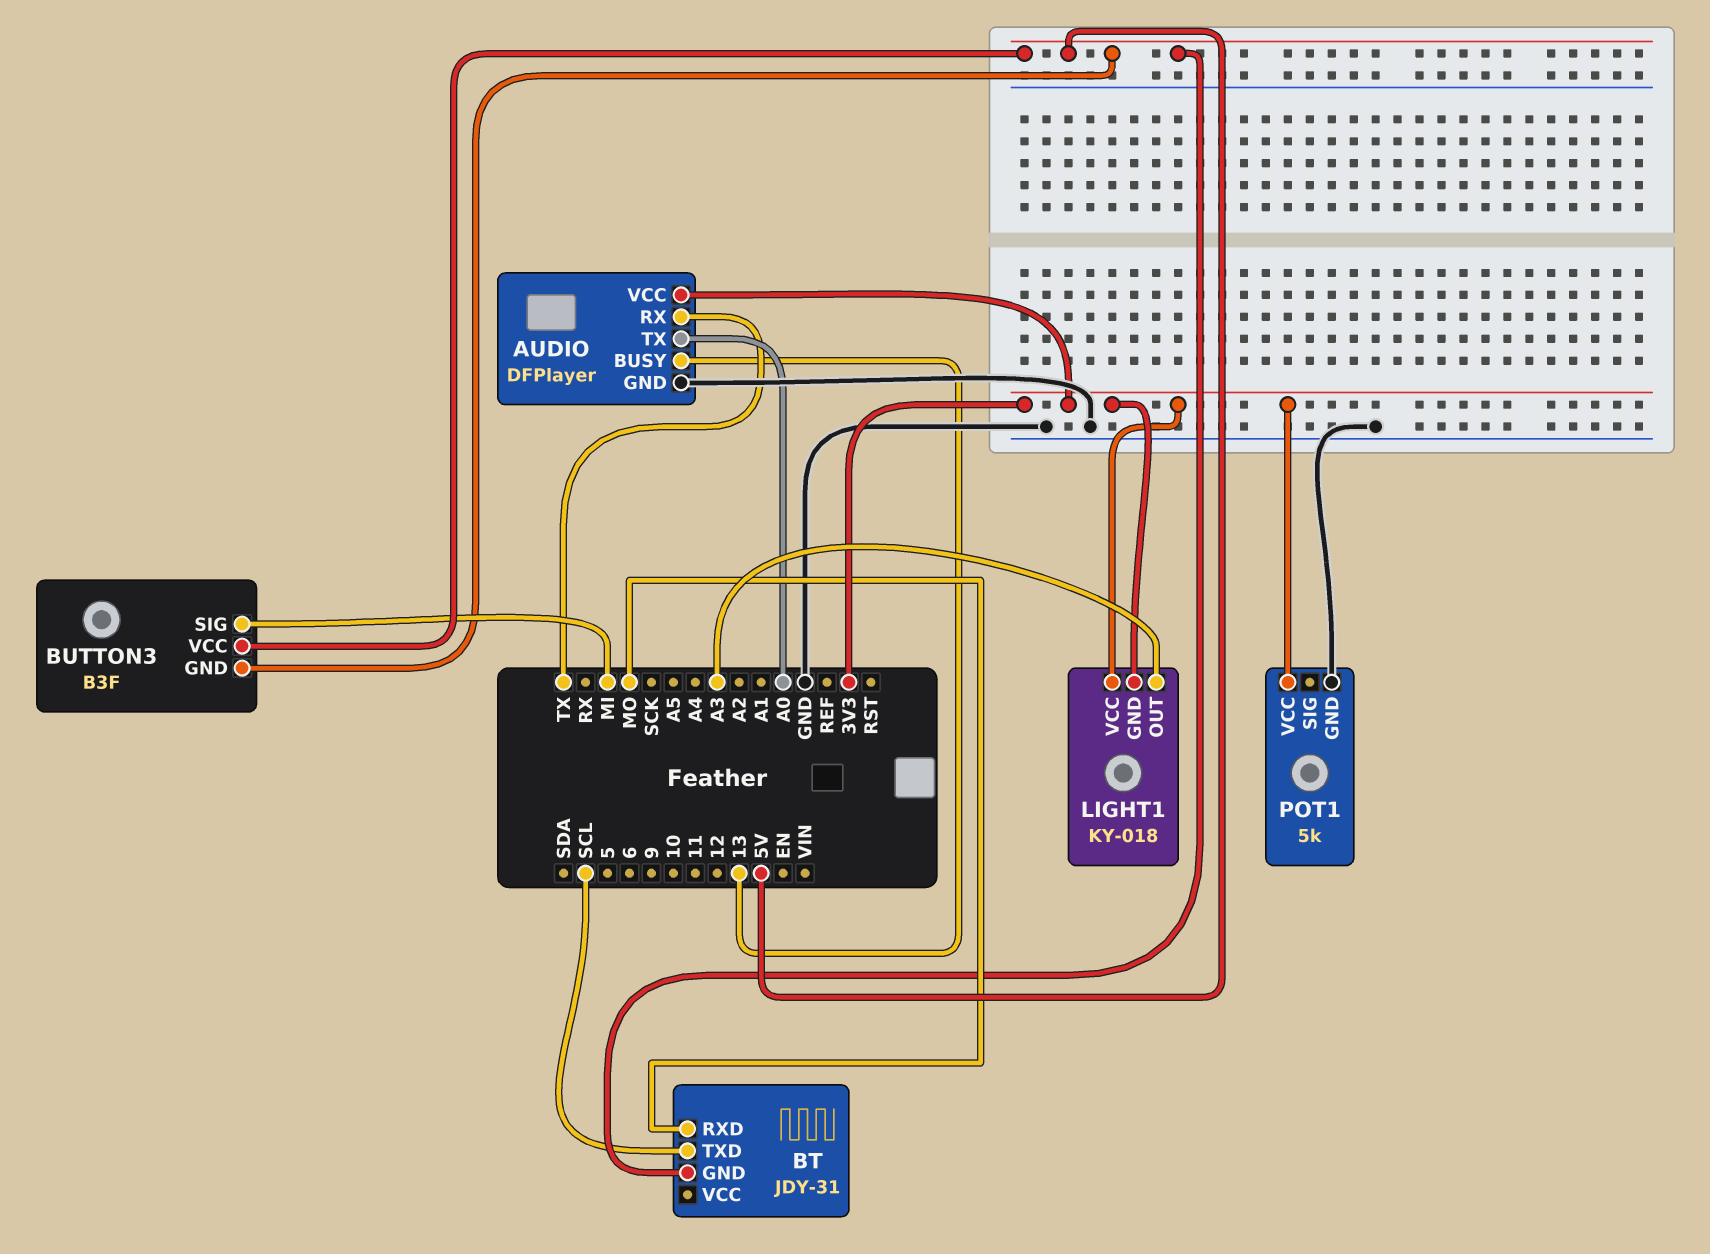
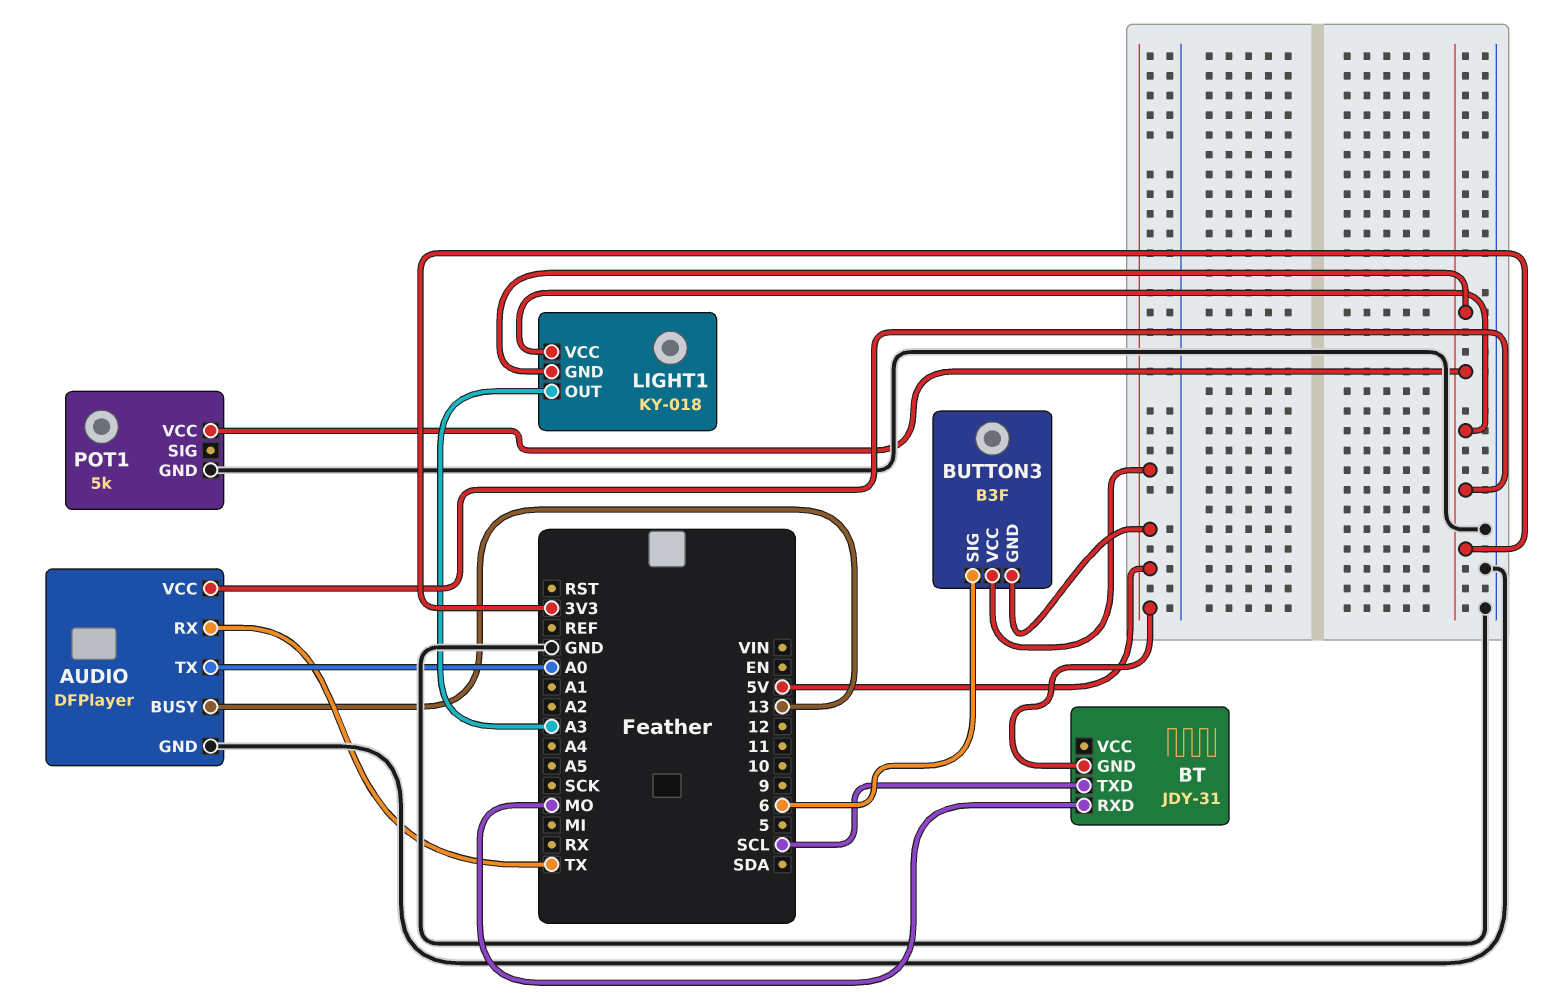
BUTTON3 pin SIG: MI -> 6

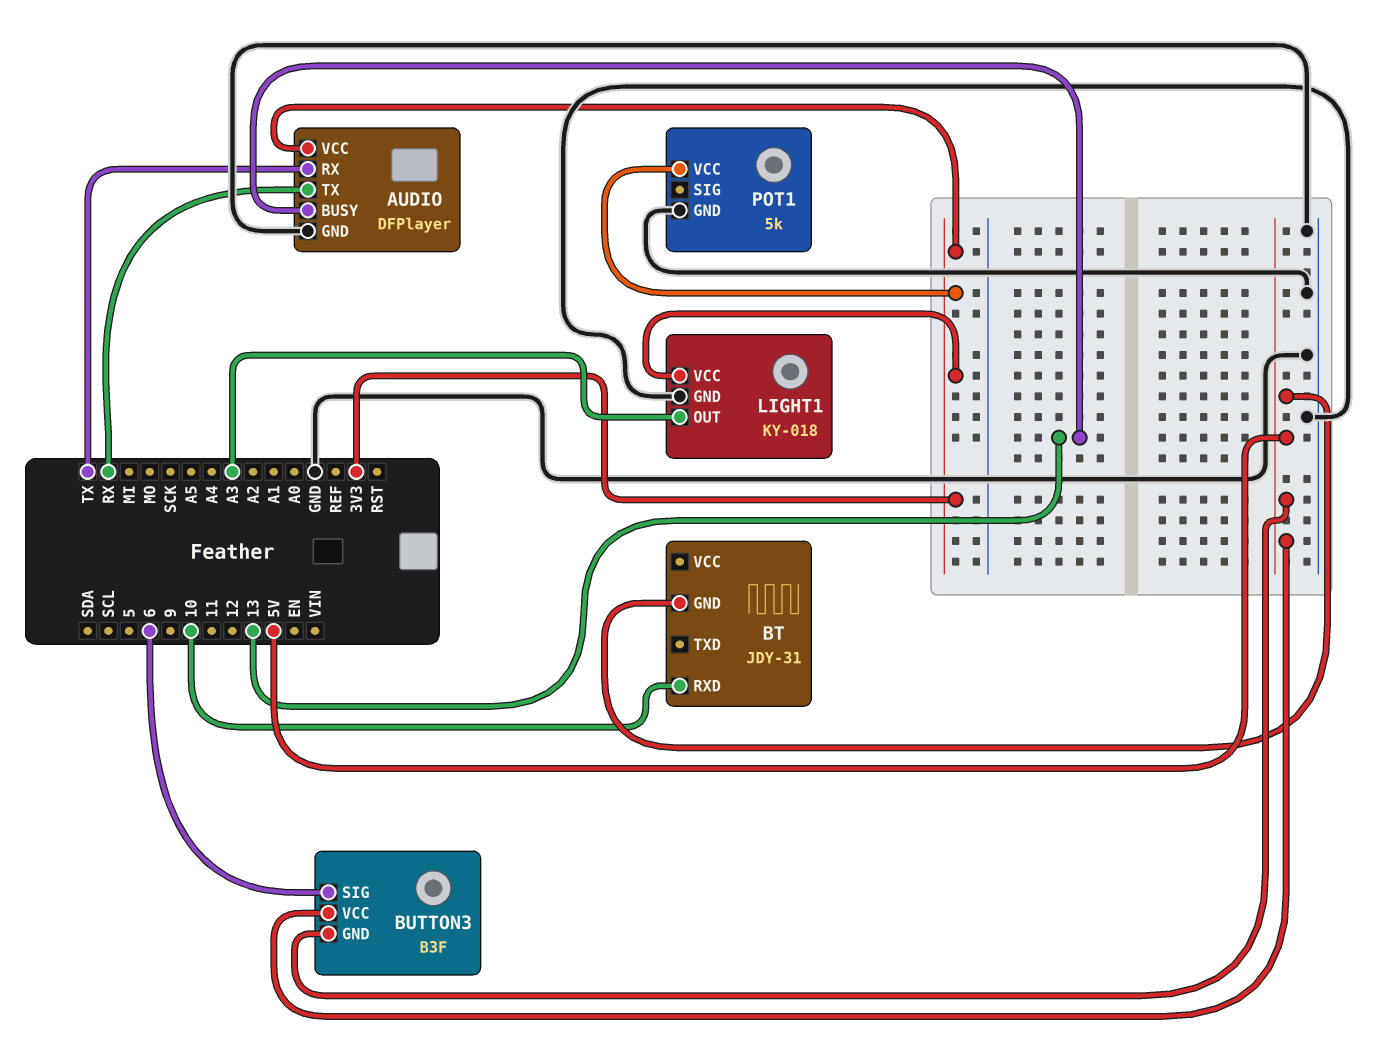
AUDIO pin TX: A0 -> RX
BT pin RXD: MO -> 10
BT pin TXD: SCL -> none
LIGHT1 pin GND: 3V3 -> GND

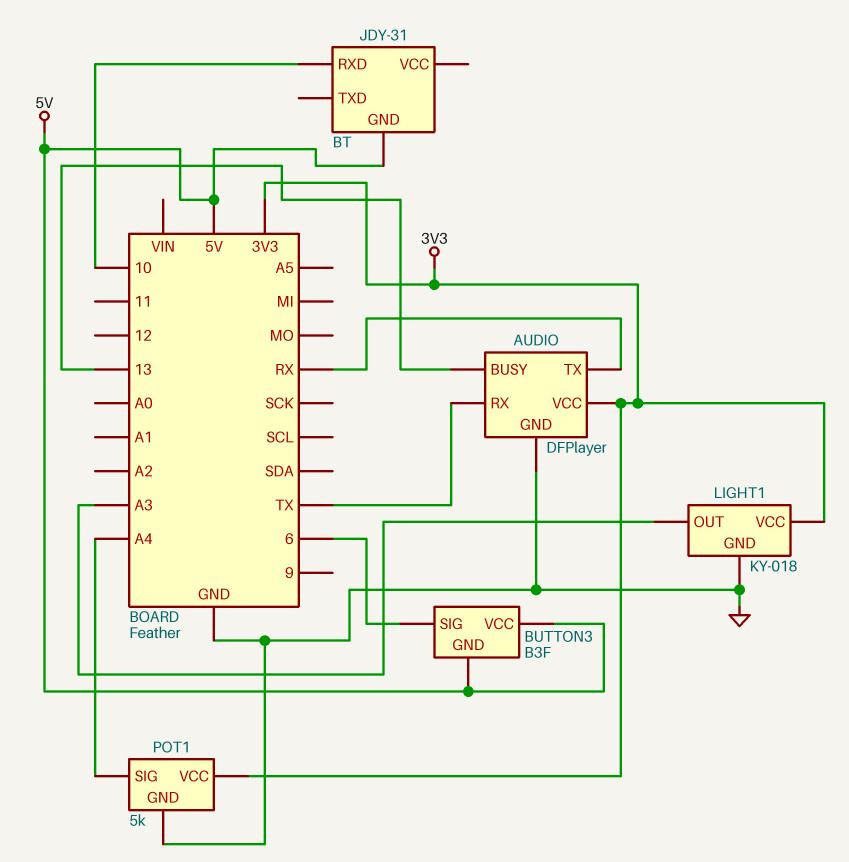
POT1 pin SIG: none -> A4

